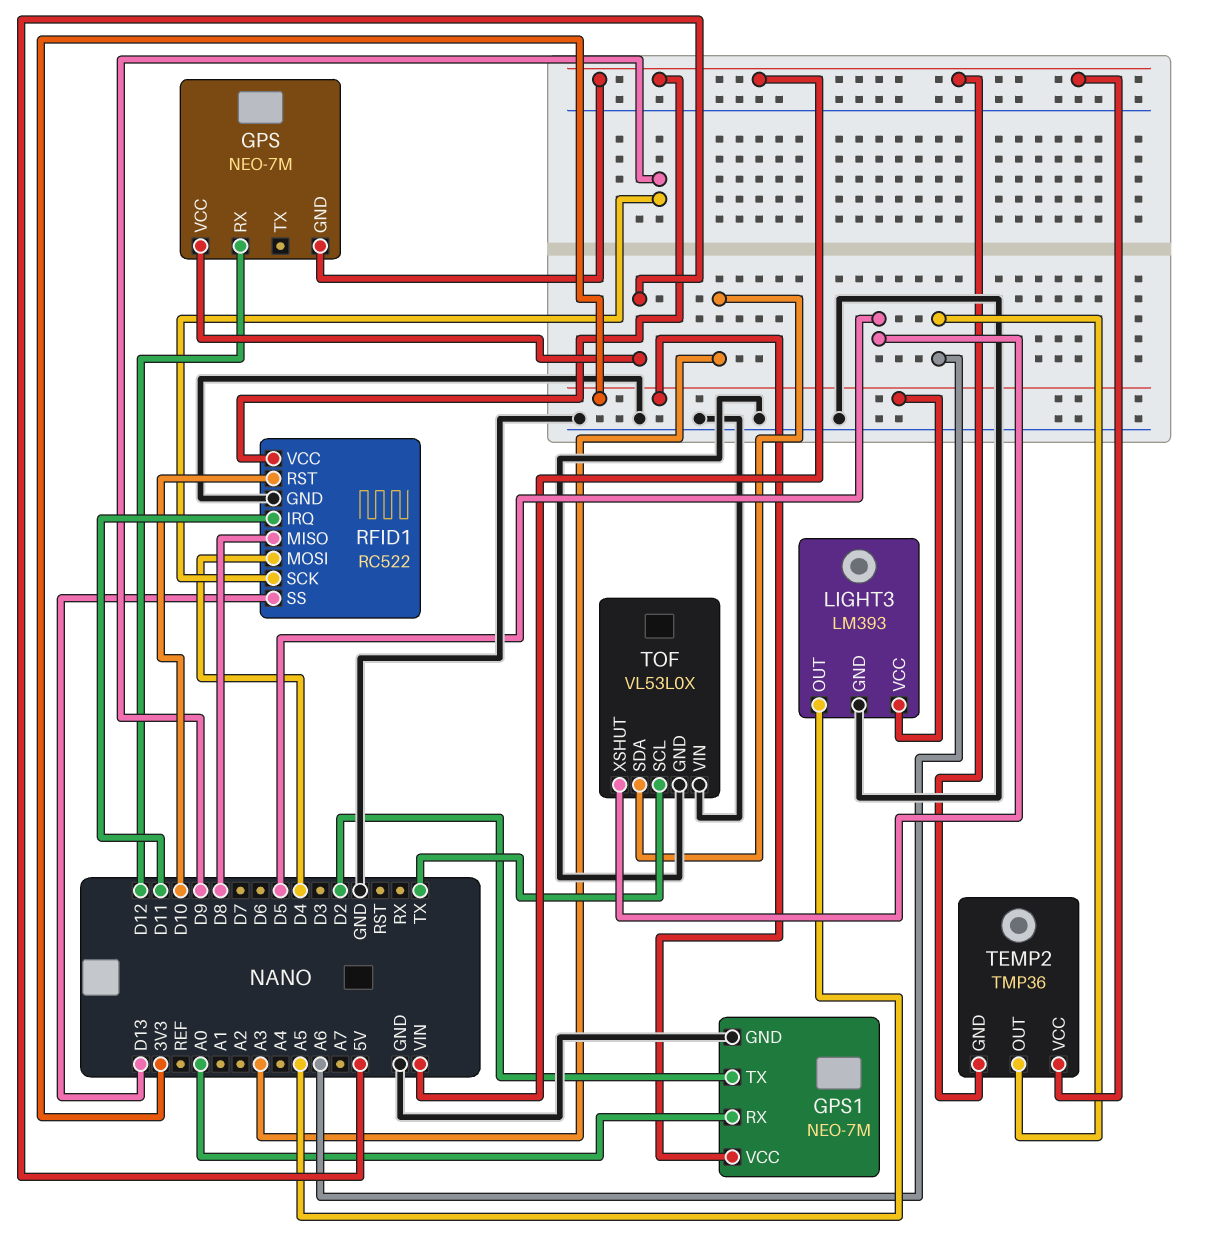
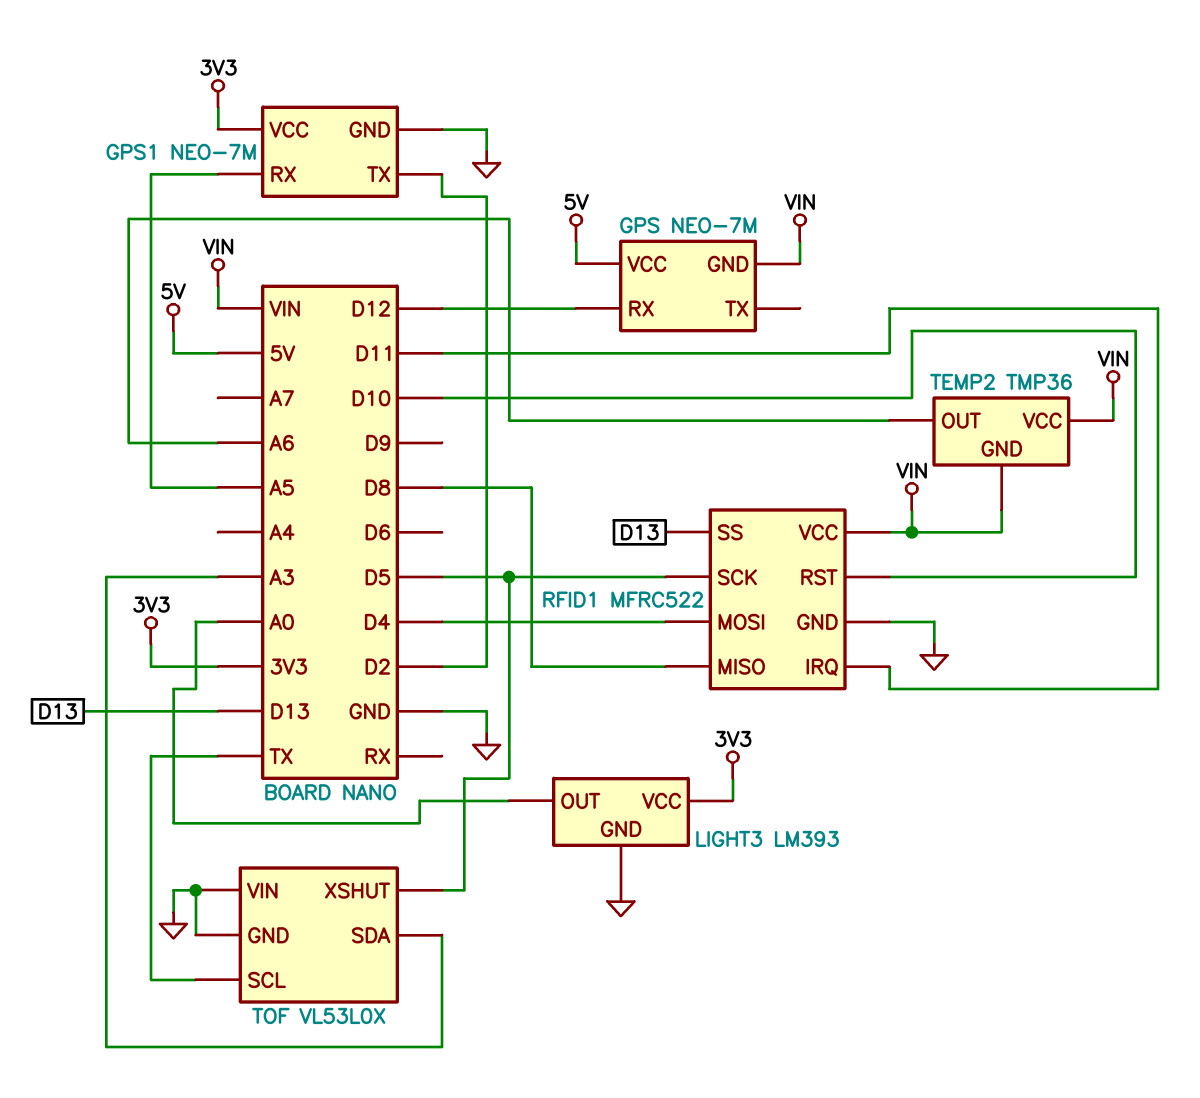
GPS1 pin RX: A0 -> A5
LIGHT3 pin OUT: A5 -> A0
RFID1: RC522 -> MFRC522
RFID1 pin SCK: D9 -> D5

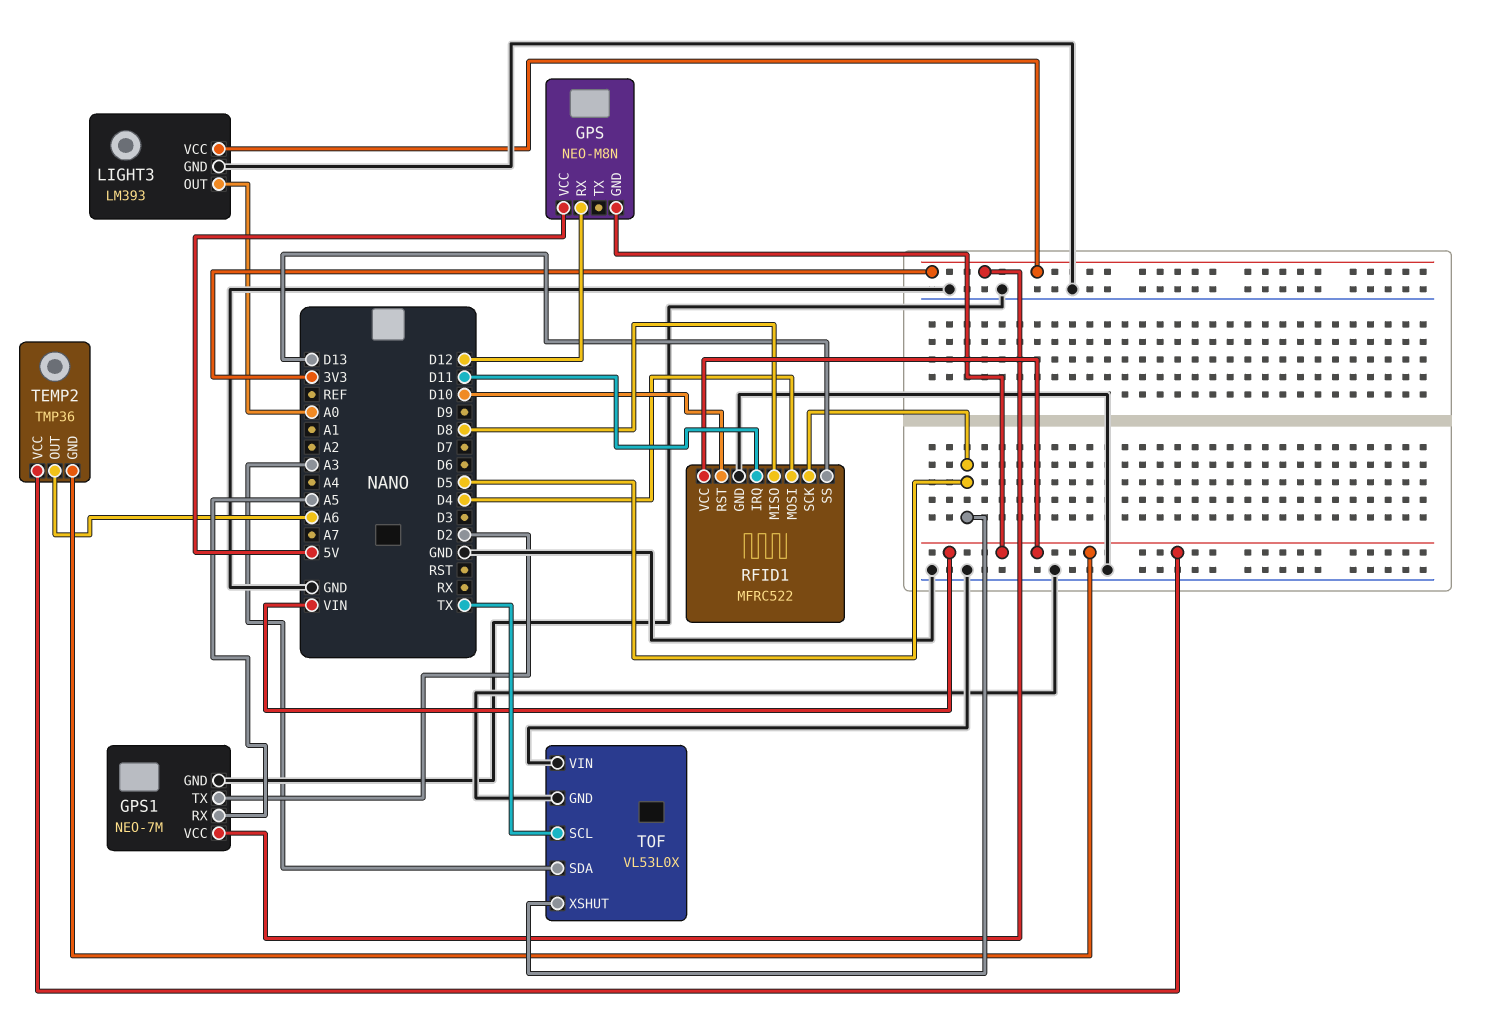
GPS: NEO-7M -> NEO-M8N

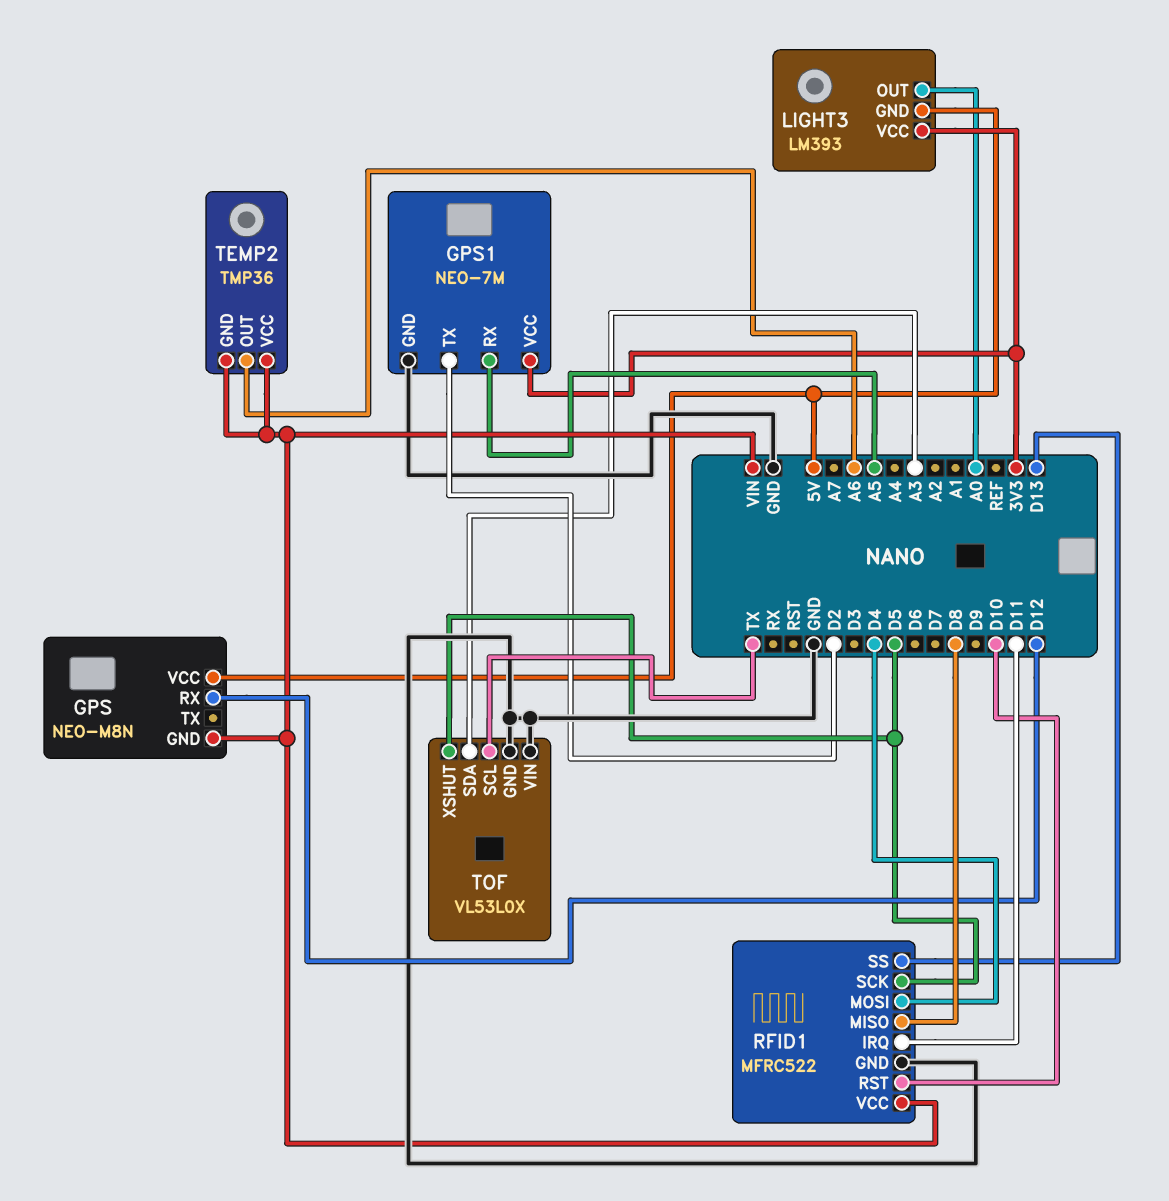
LIGHT3 pin GND: GND -> 5V

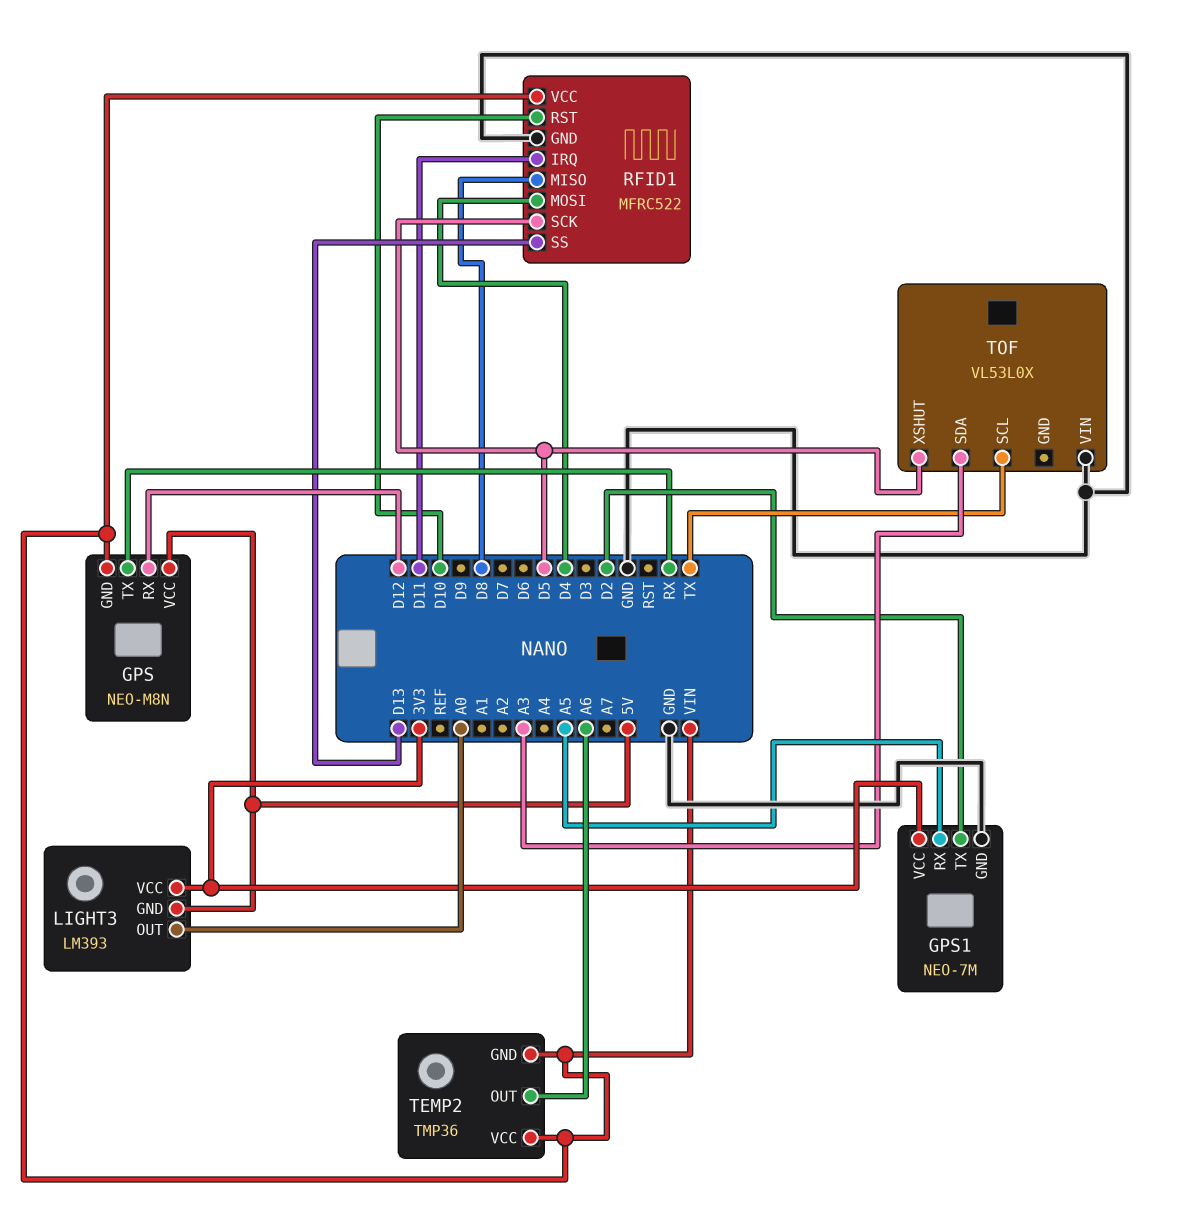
GPS pin TX: none -> RX
TOF pin GND: GND -> none

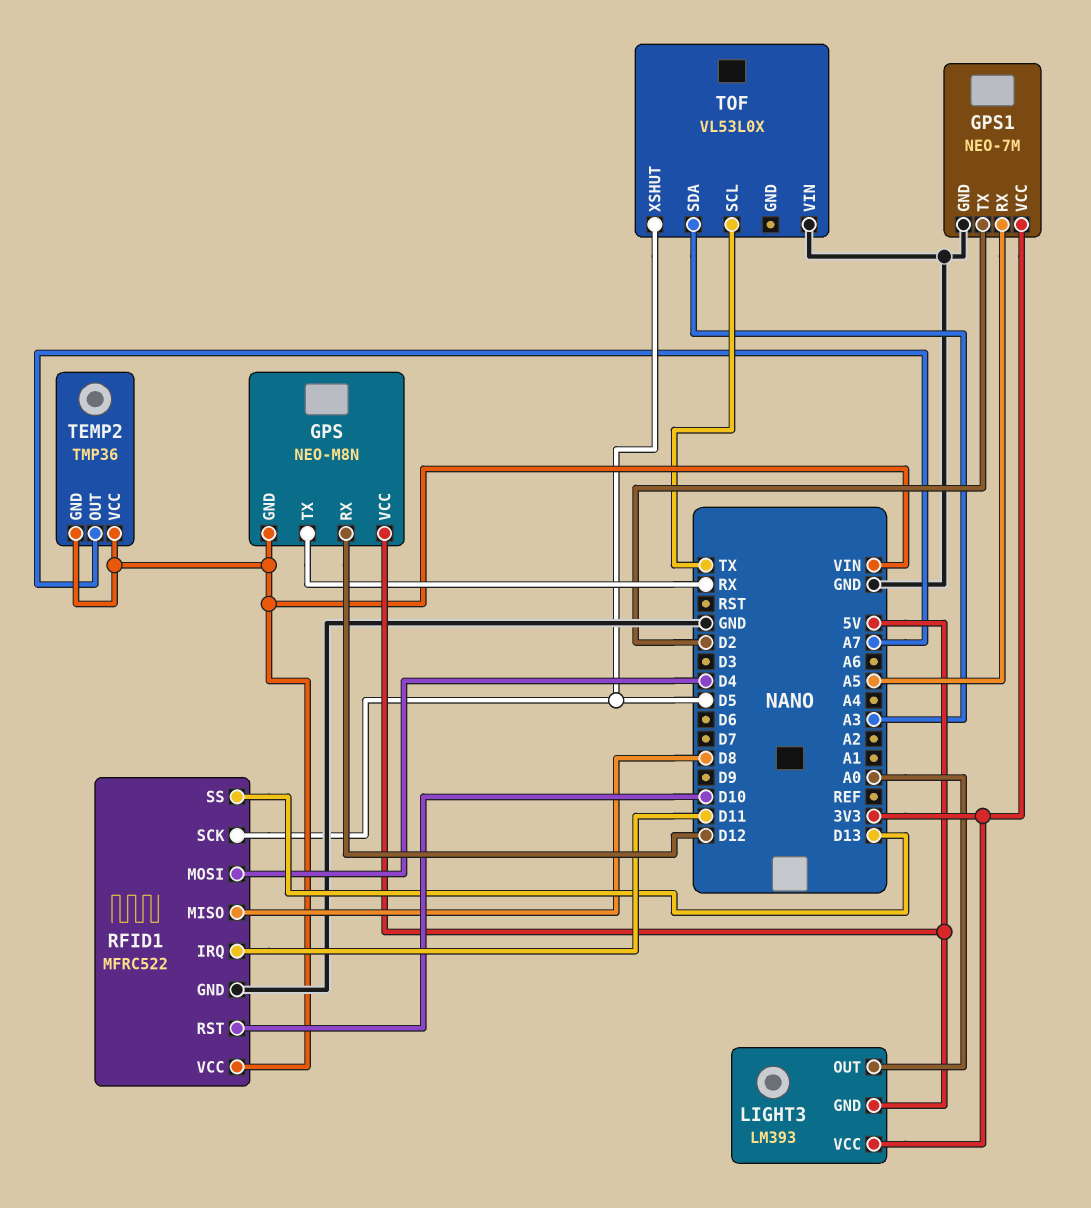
TEMP2 pin OUT: A6 -> A7

